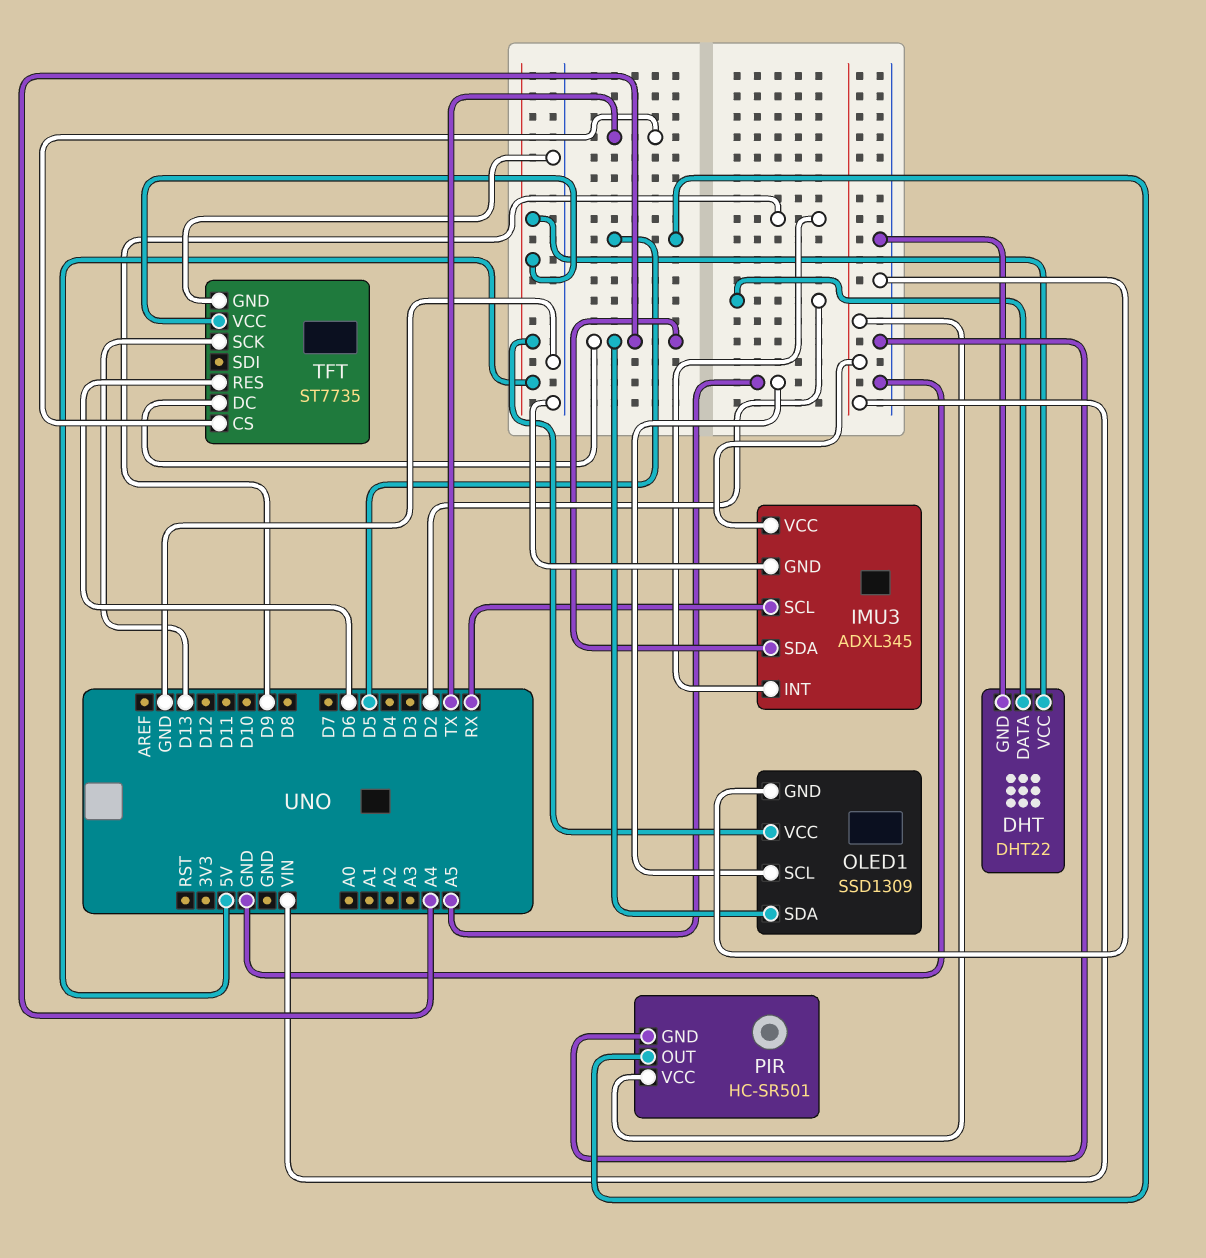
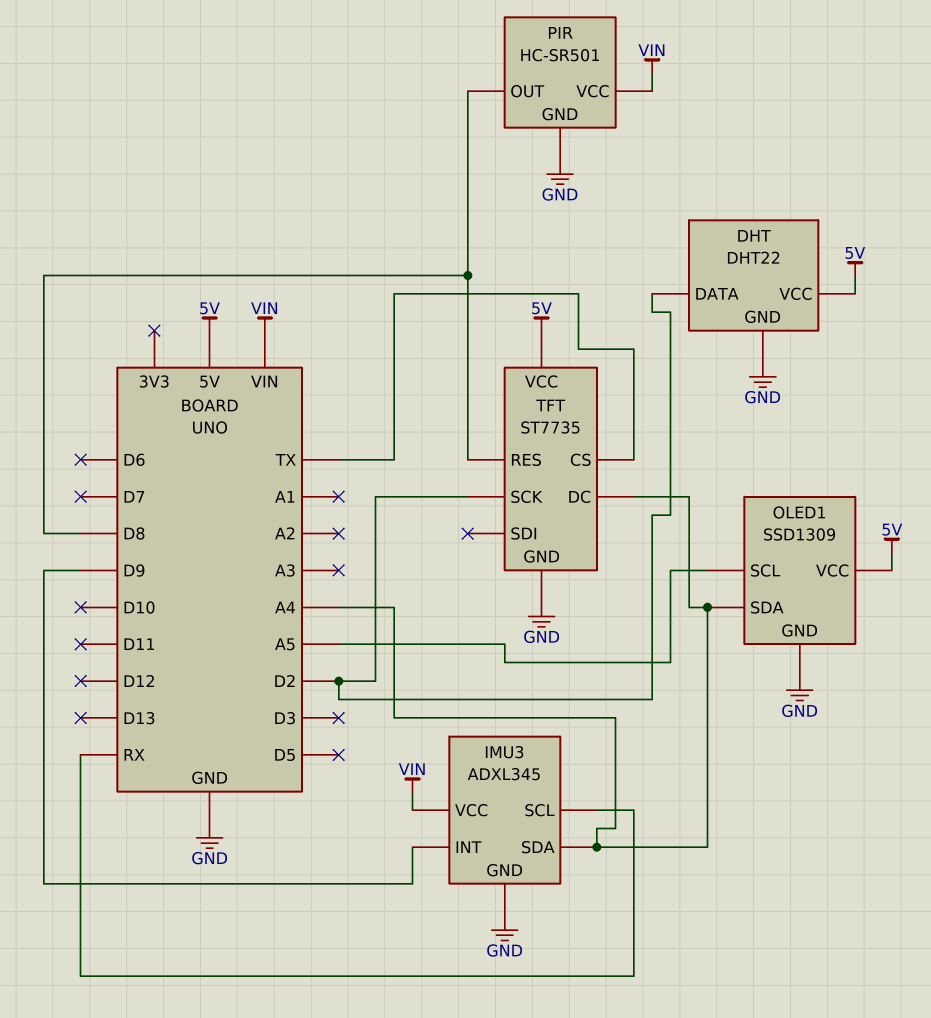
PIR pin OUT: D5 -> D8
TFT pin RES: D6 -> D8
TFT pin SCK: D13 -> D2

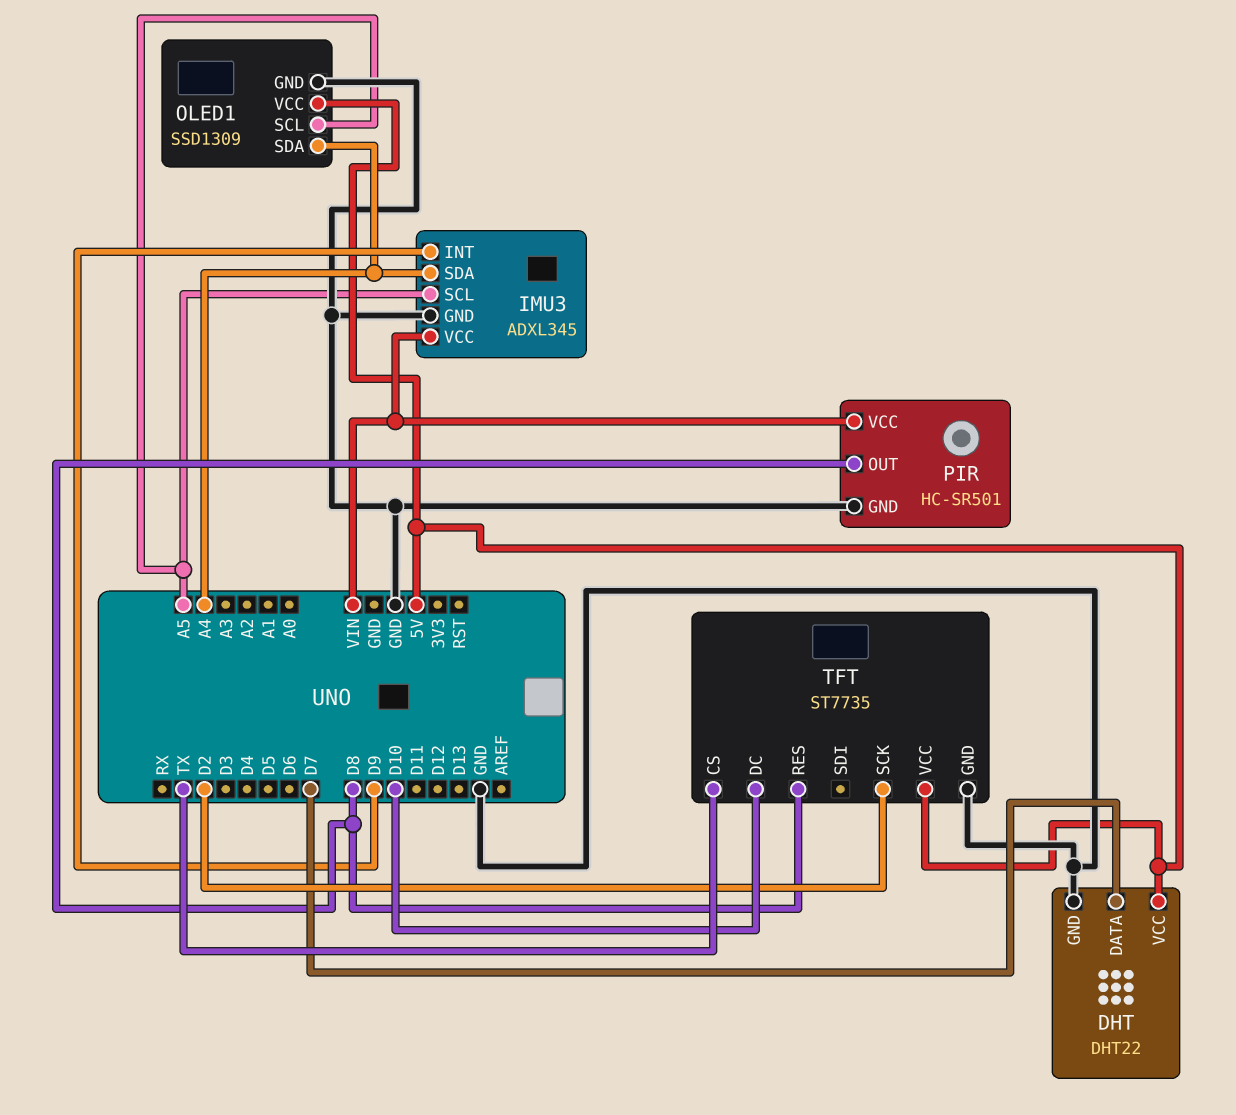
DHT pin DATA: D2 -> D7
IMU3 pin SCL: RX -> A5
TFT pin DC: A4 -> D10

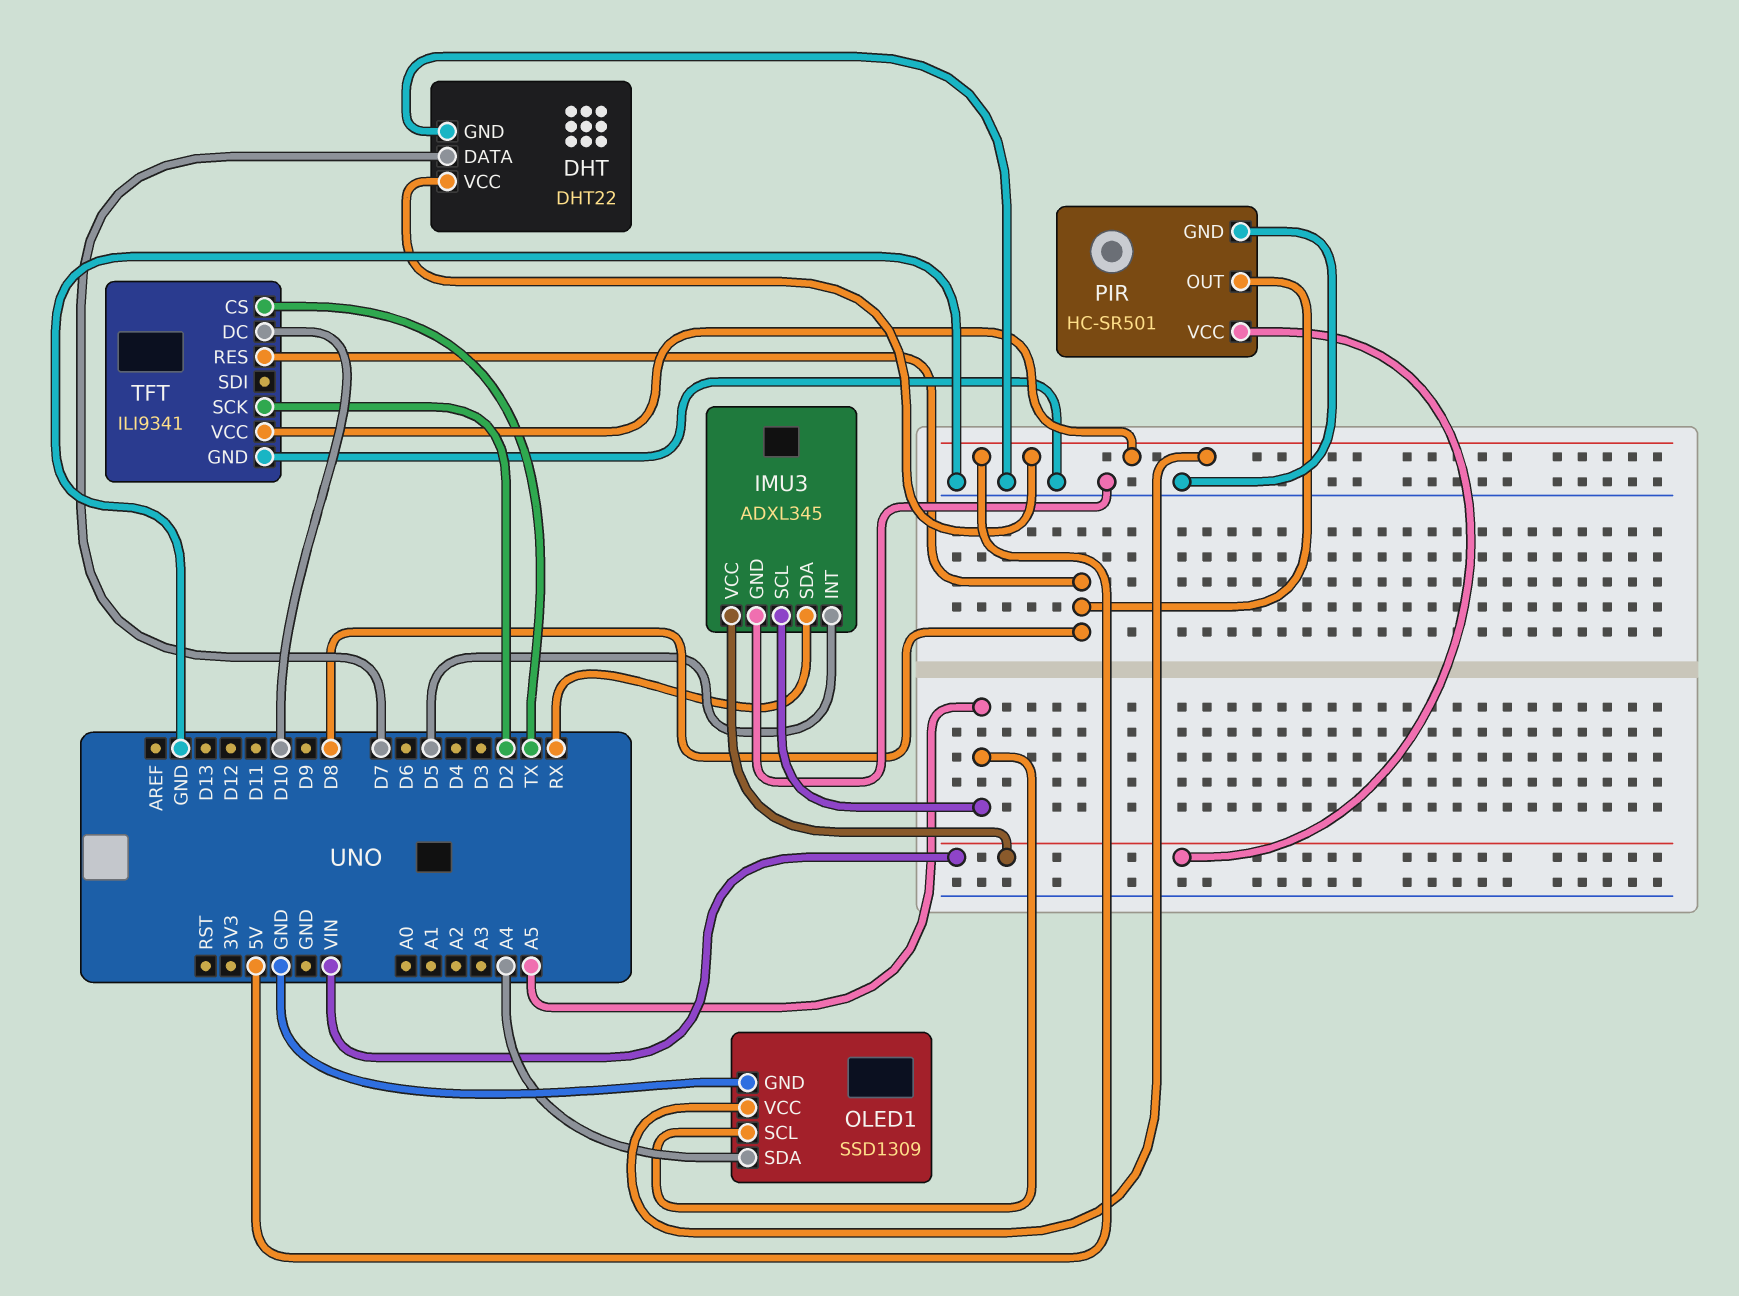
IMU3 pin INT: D9 -> D5
IMU3 pin SDA: A4 -> RX
TFT: ST7735 -> ILI9341

